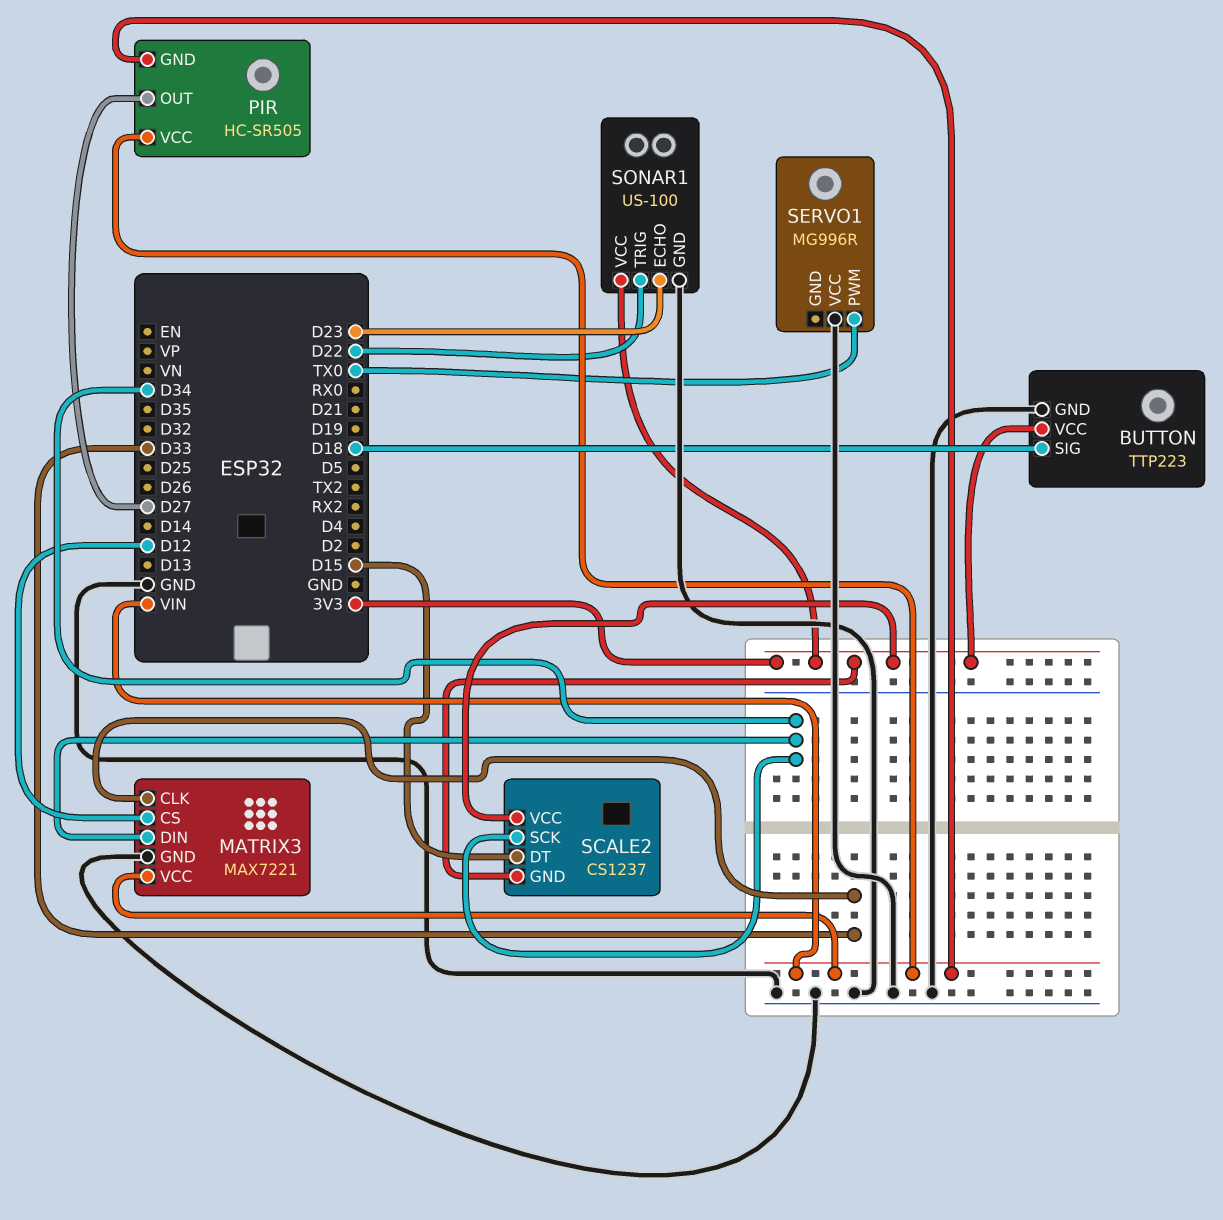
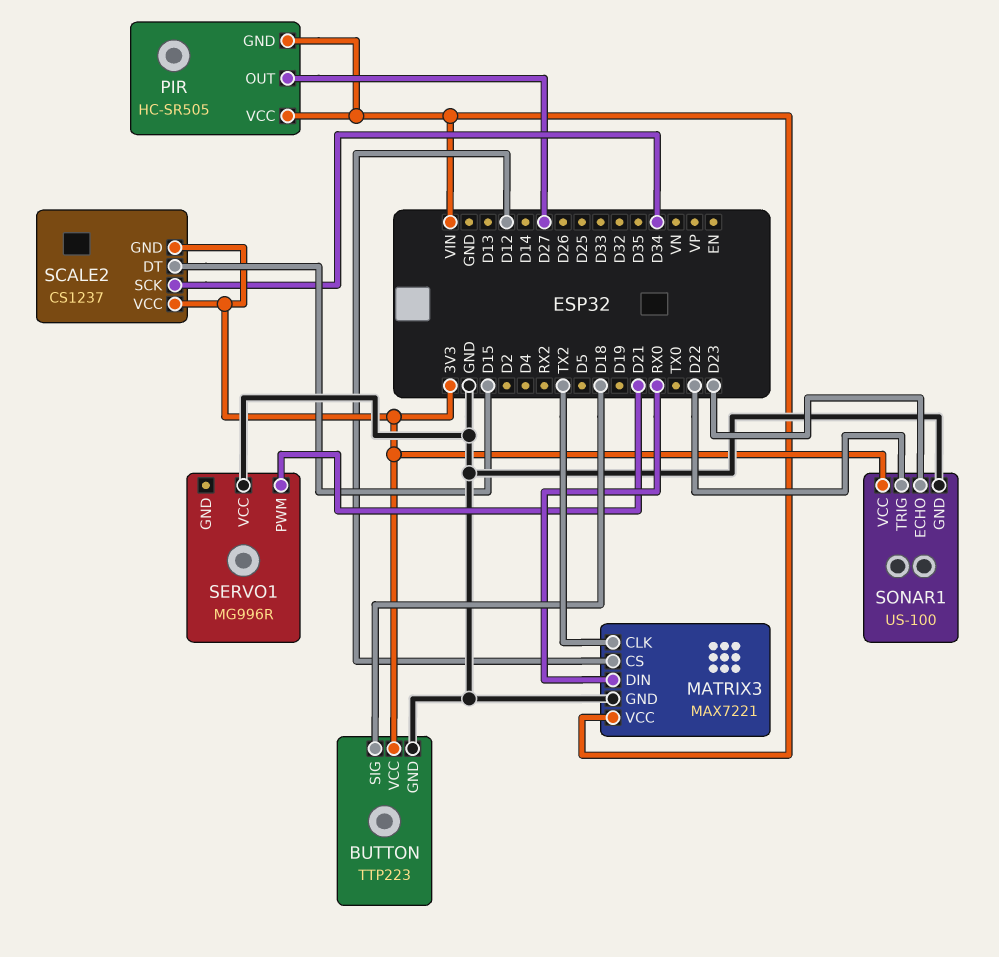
MATRIX3 pin CLK: D33 -> TX2
MATRIX3 pin DIN: D34 -> RX0
SERVO1 pin PWM: TX0 -> D21

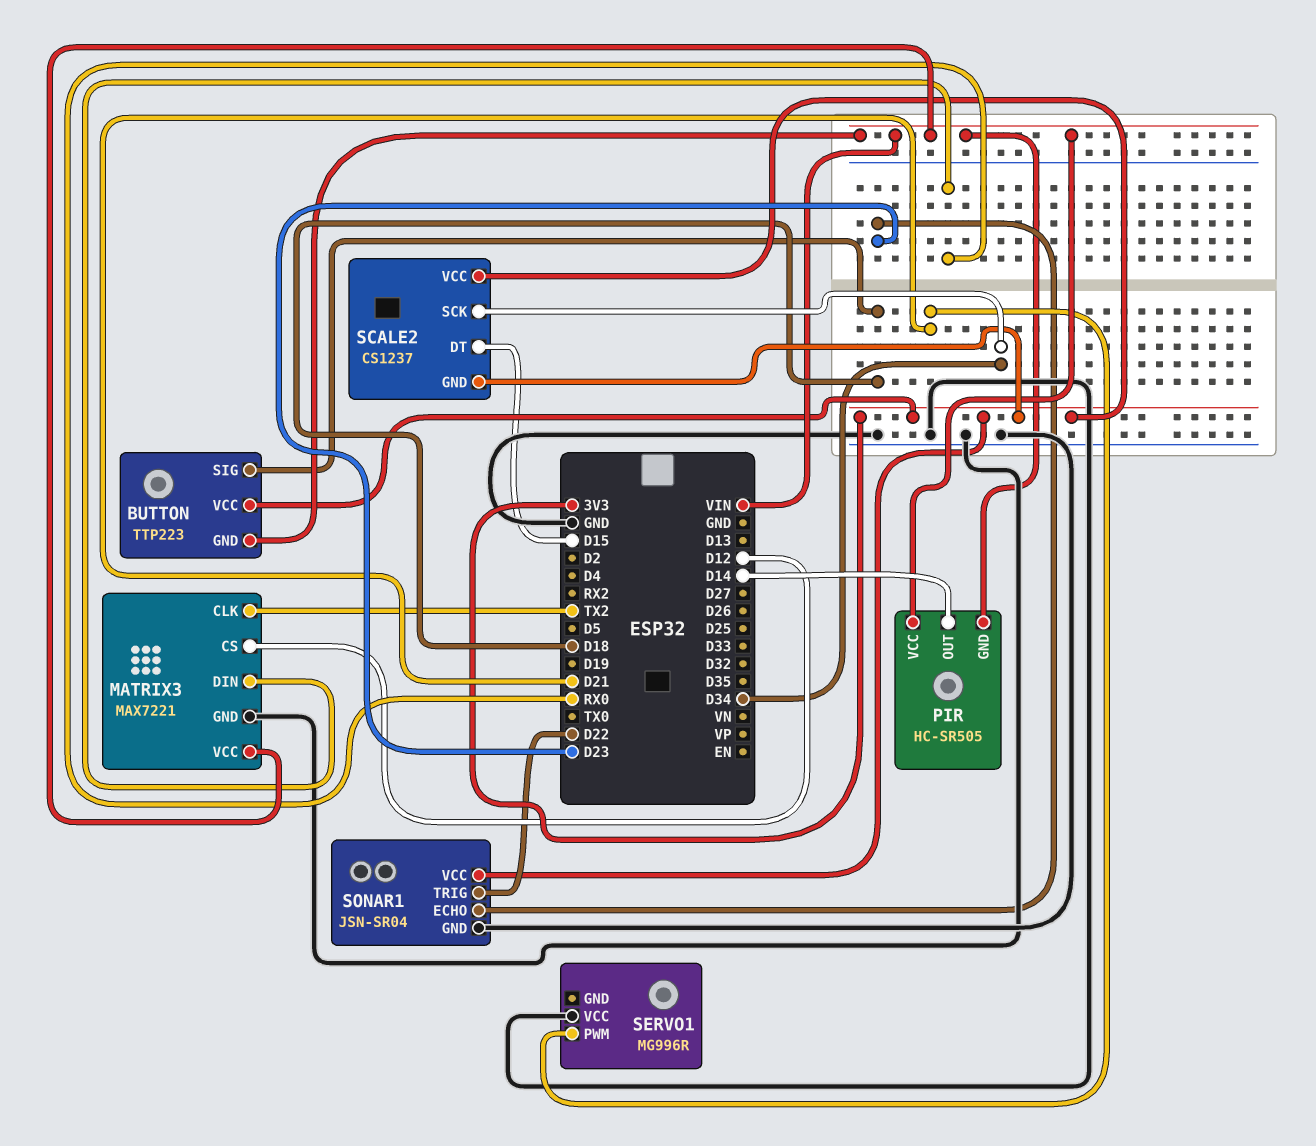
BUTTON pin GND: GND -> VIN
PIR pin OUT: D27 -> D14
SONAR1: US-100 -> JSN-SR04

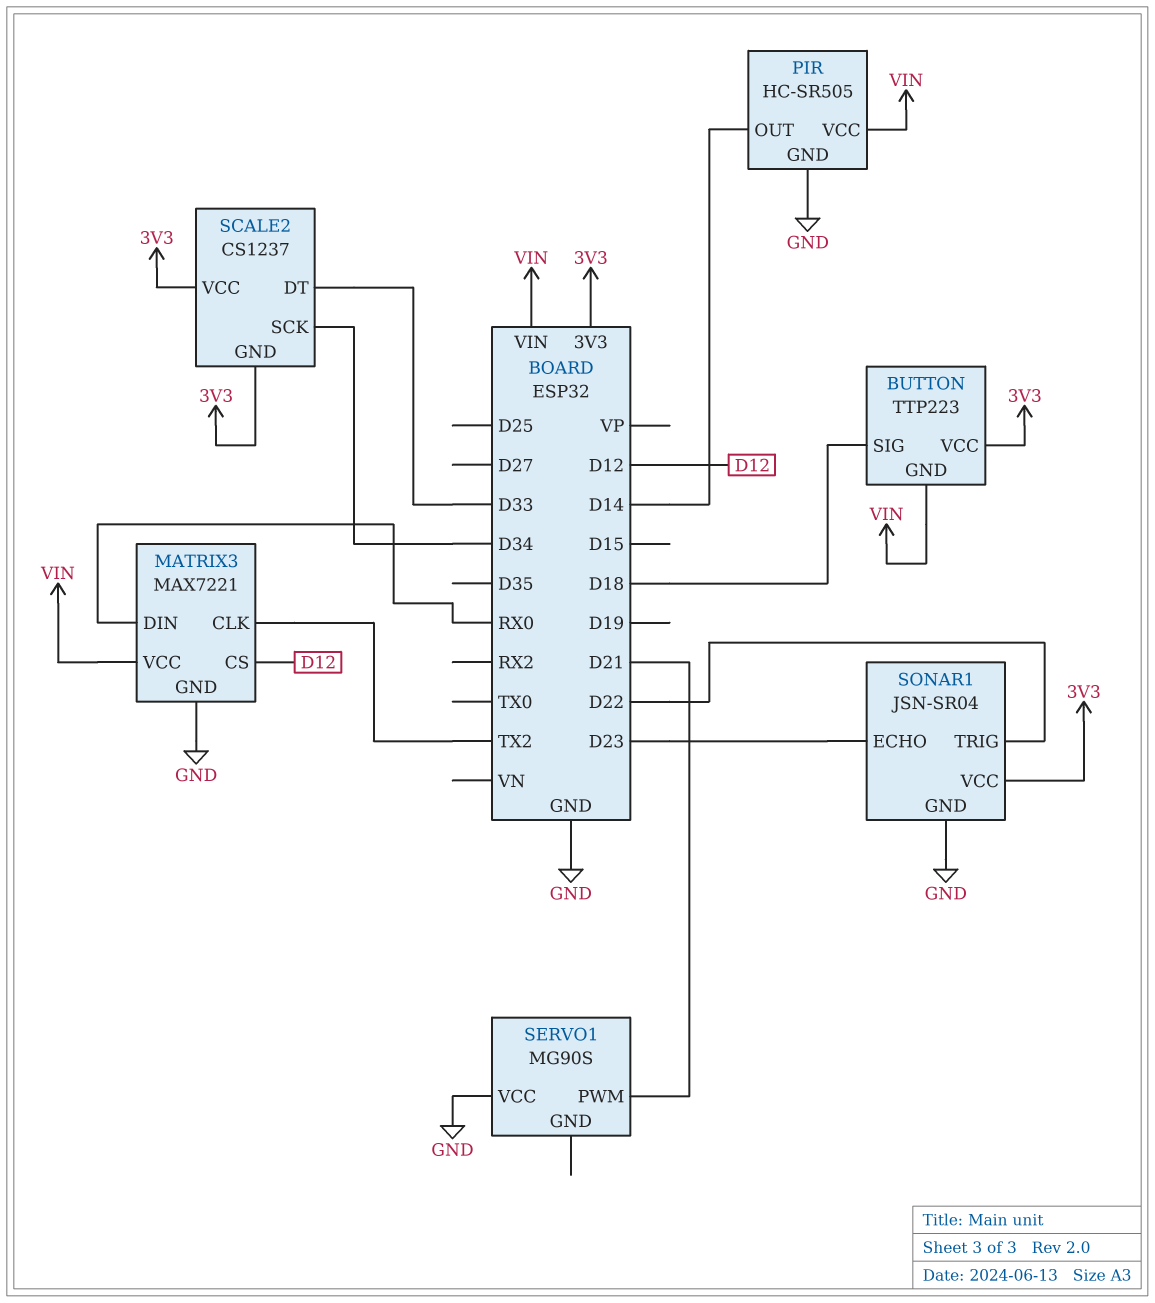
PIR pin GND: VIN -> GND
SCALE2 pin DT: D15 -> D33
SERVO1: MG996R -> MG90S

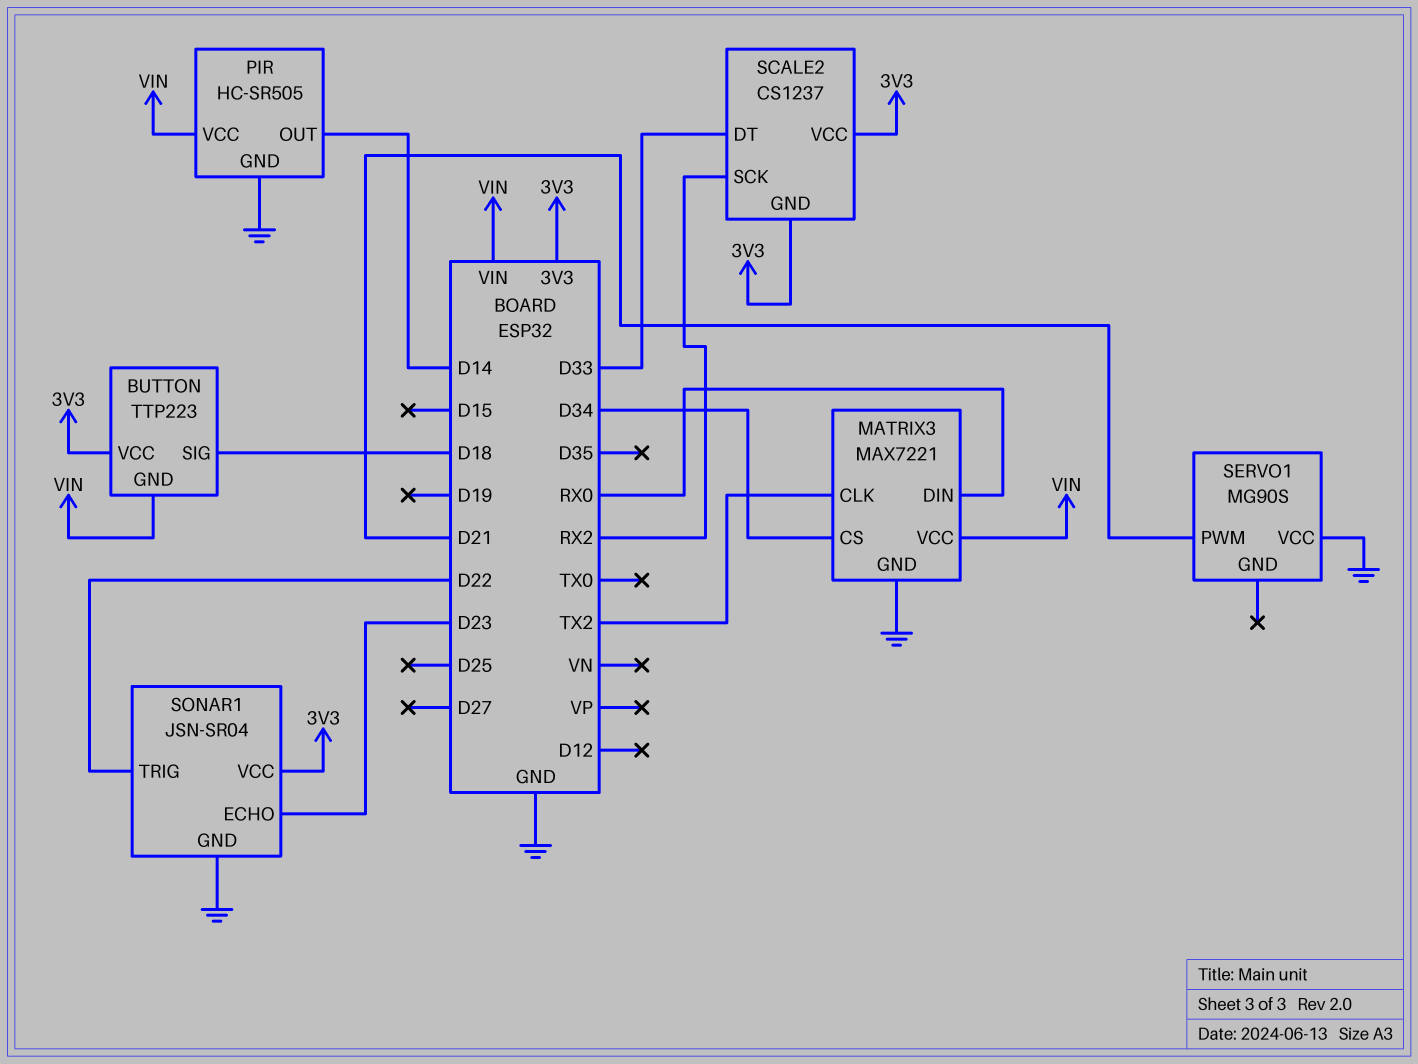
MATRIX3 pin CS: D12 -> D34
SCALE2 pin SCK: D34 -> RX2

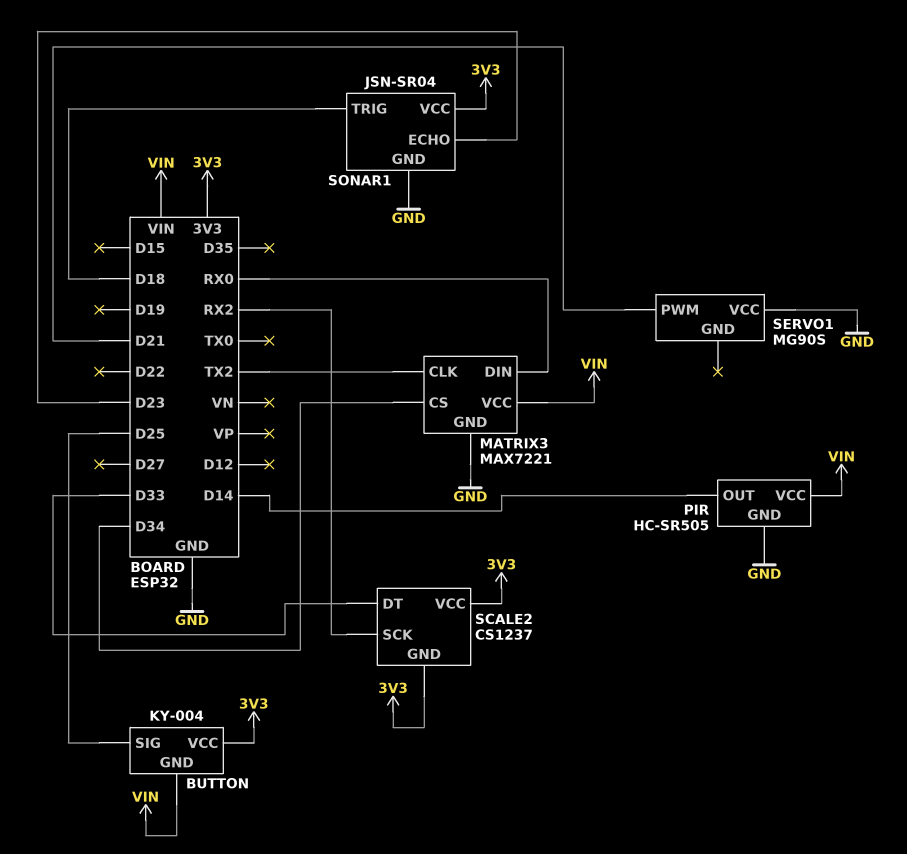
BUTTON: TTP223 -> KY-004
BUTTON pin SIG: D18 -> D25
SONAR1 pin TRIG: D22 -> D18

